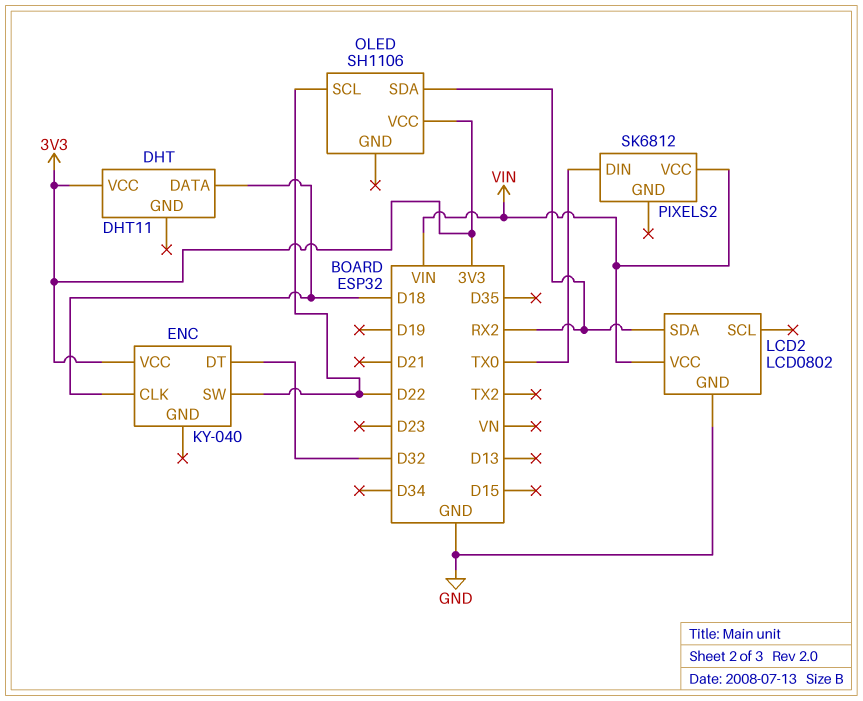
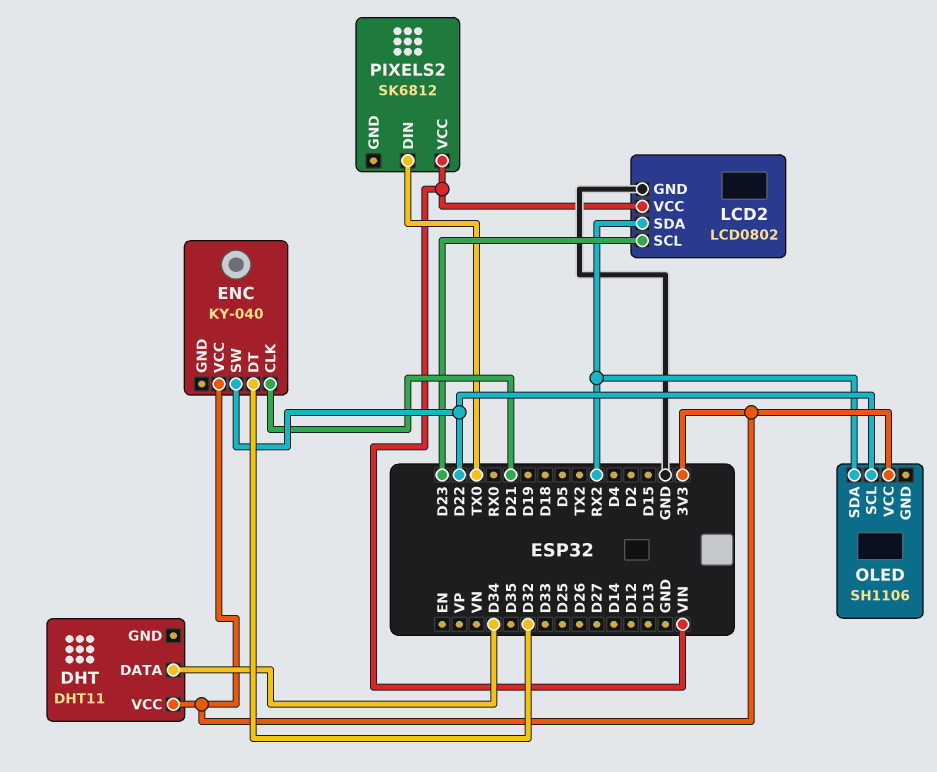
DHT pin DATA: D18 -> D34
ENC pin CLK: D18 -> D21
LCD2 pin SCL: none -> D23

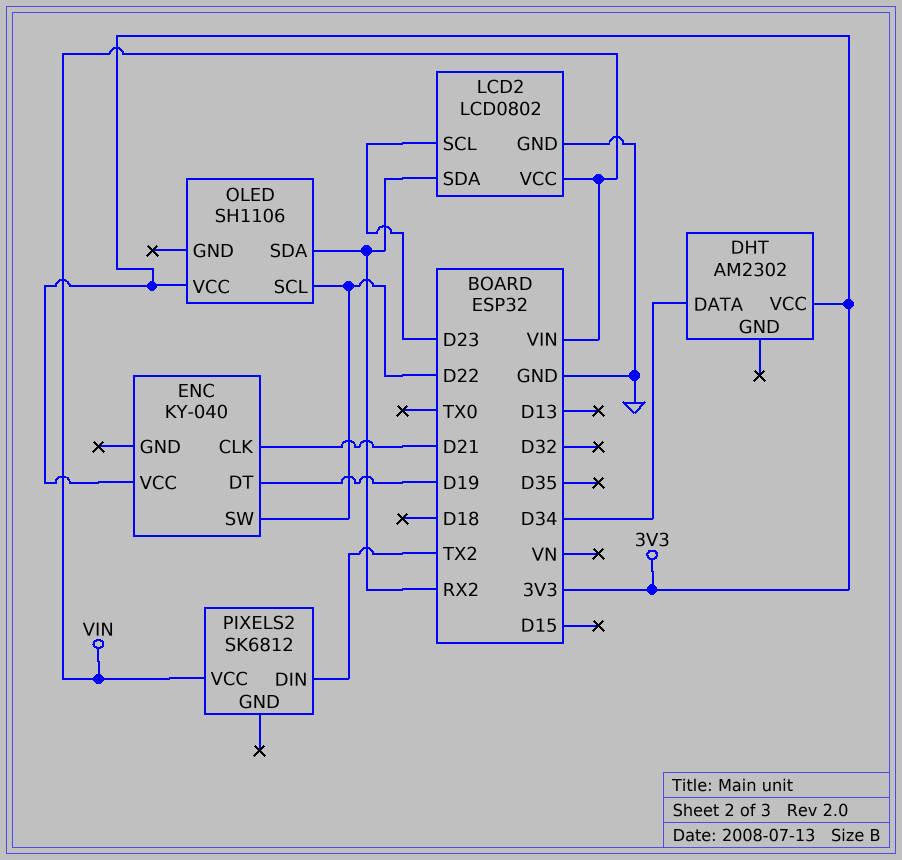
DHT: DHT11 -> AM2302
ENC pin DT: D32 -> D19
PIXELS2 pin DIN: TX0 -> TX2

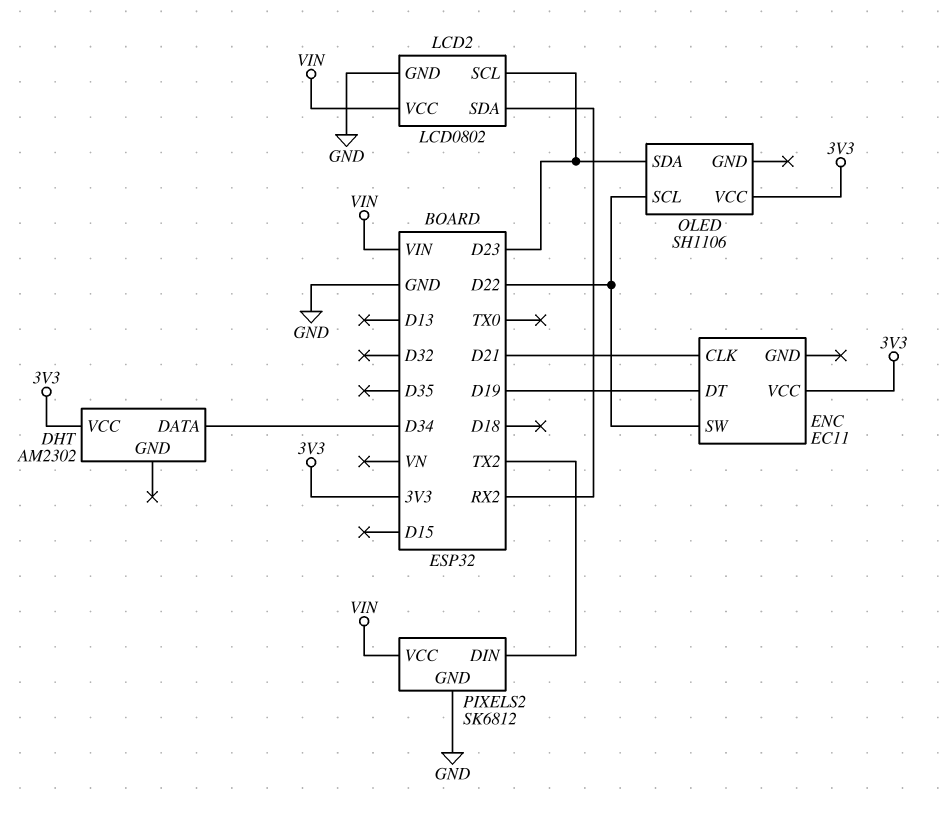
ENC: KY-040 -> EC11
OLED pin SDA: RX2 -> D23
PIXELS2 pin GND: none -> GND

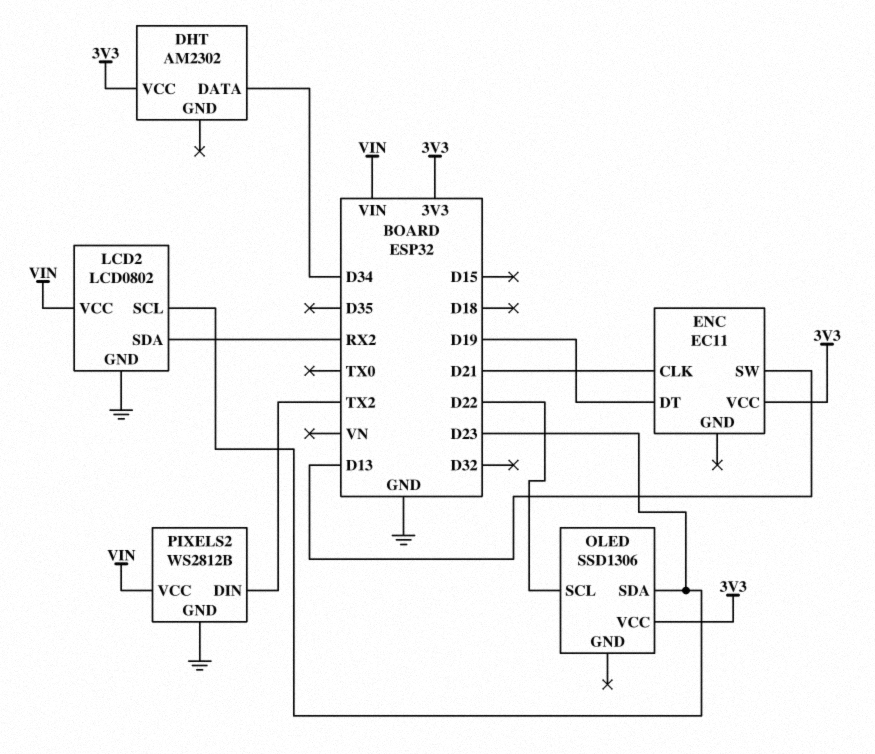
ENC pin SW: D22 -> D13
OLED: SH1106 -> SSD1306
PIXELS2: SK6812 -> WS2812B

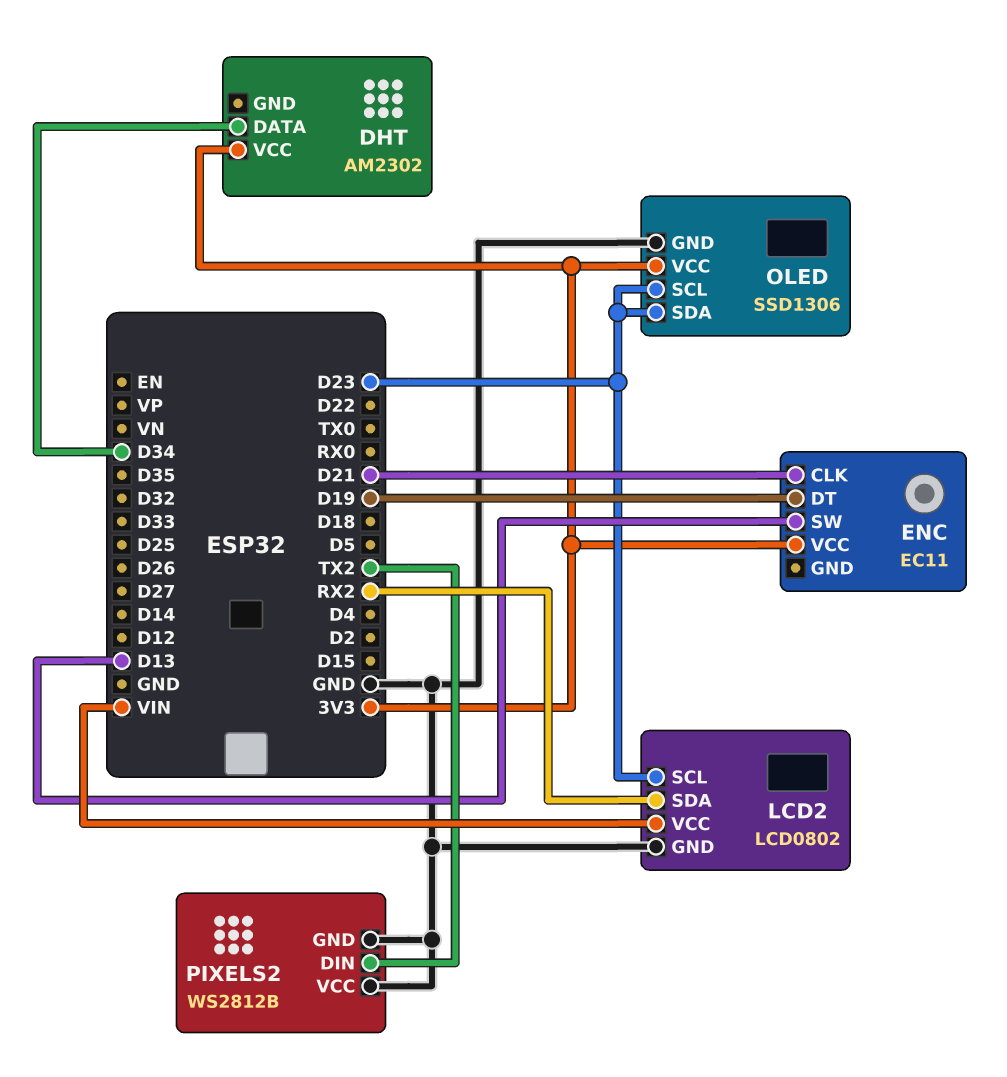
OLED pin GND: none -> GND
OLED pin SCL: D22 -> D23
PIXELS2 pin VCC: VIN -> GND

